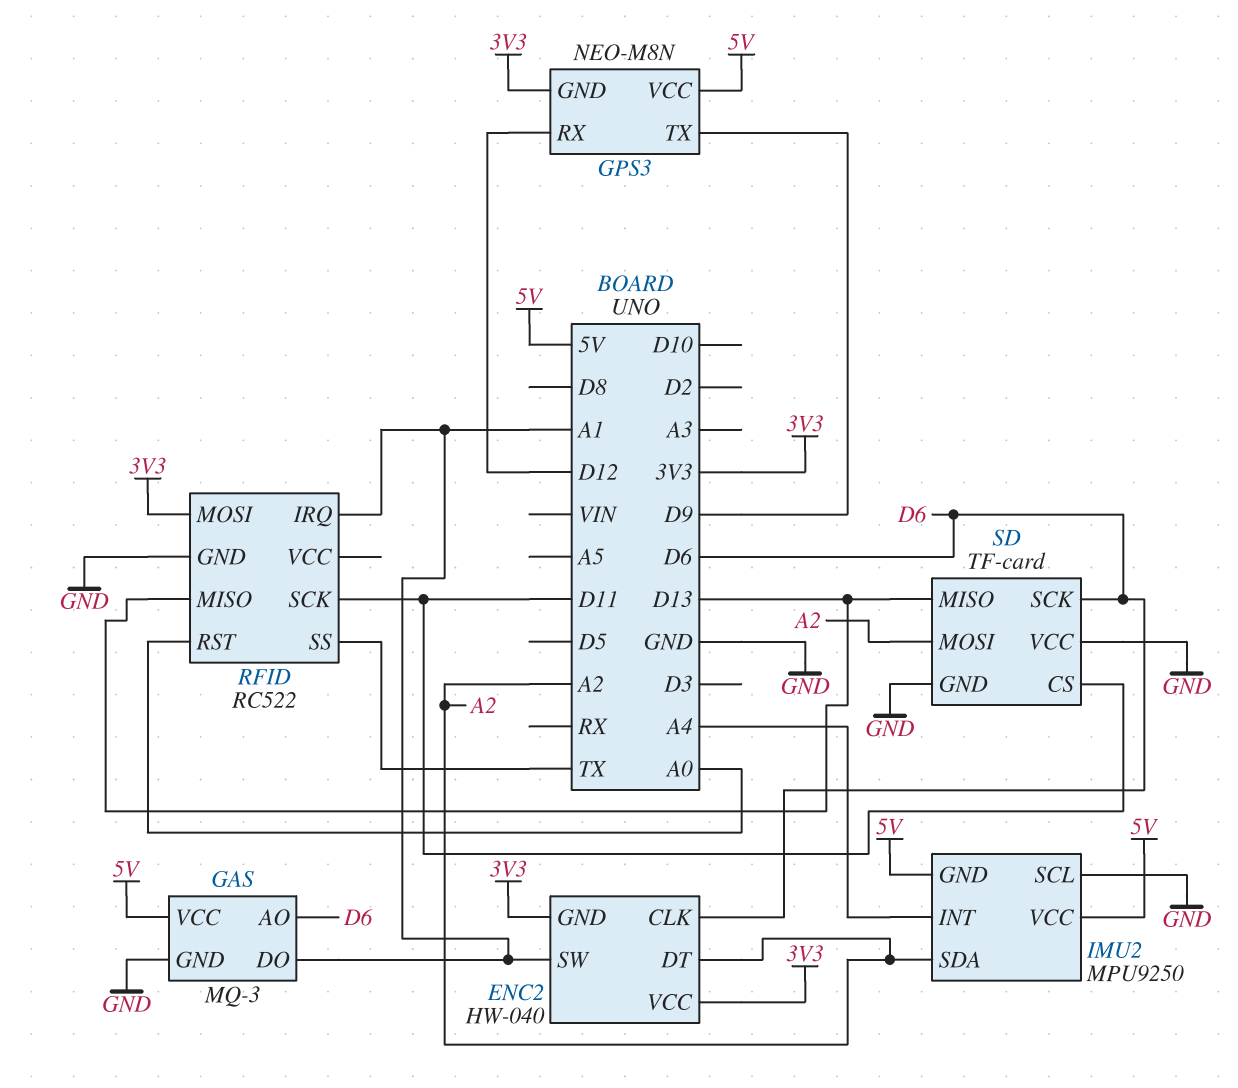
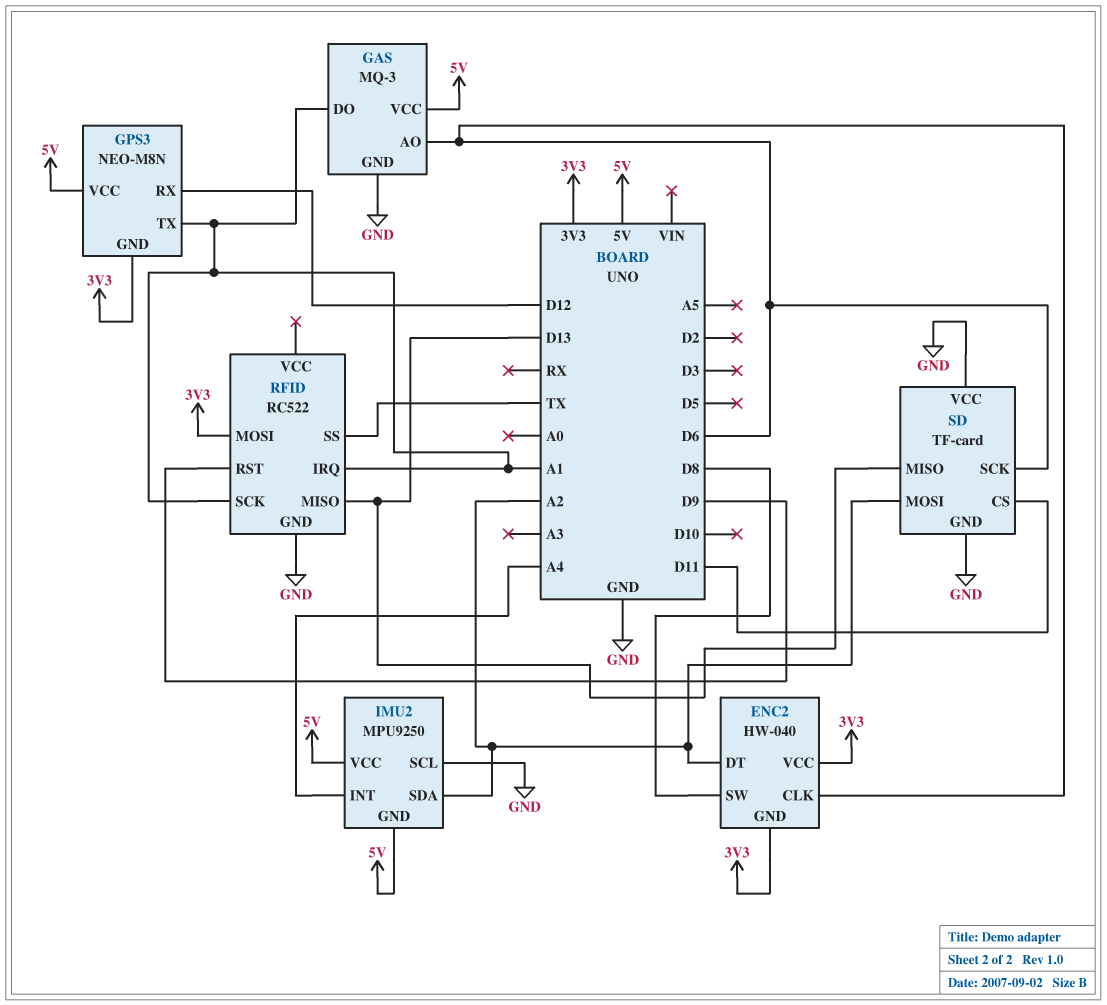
ENC2 pin SW: A1 -> D8
GPS3 pin TX: D9 -> A1
RFID pin RST: A0 -> D9
RFID pin SCK: D11 -> A1

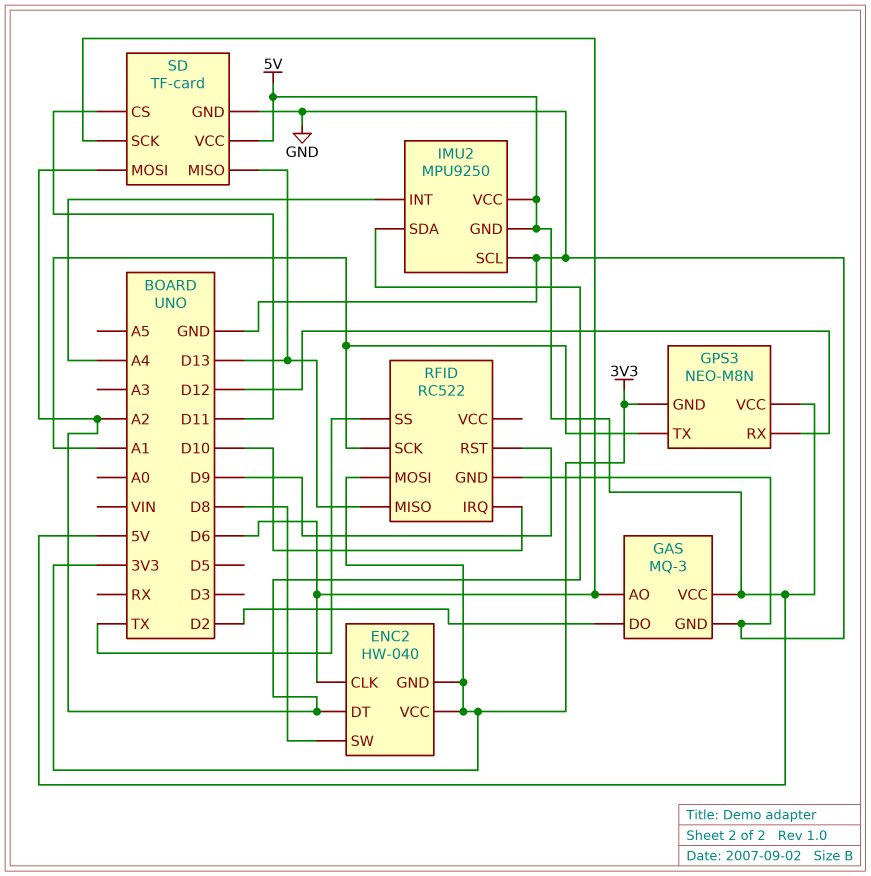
GAS pin DO: A1 -> D2
RFID pin IRQ: A1 -> D10
SD pin VCC: GND -> 5V

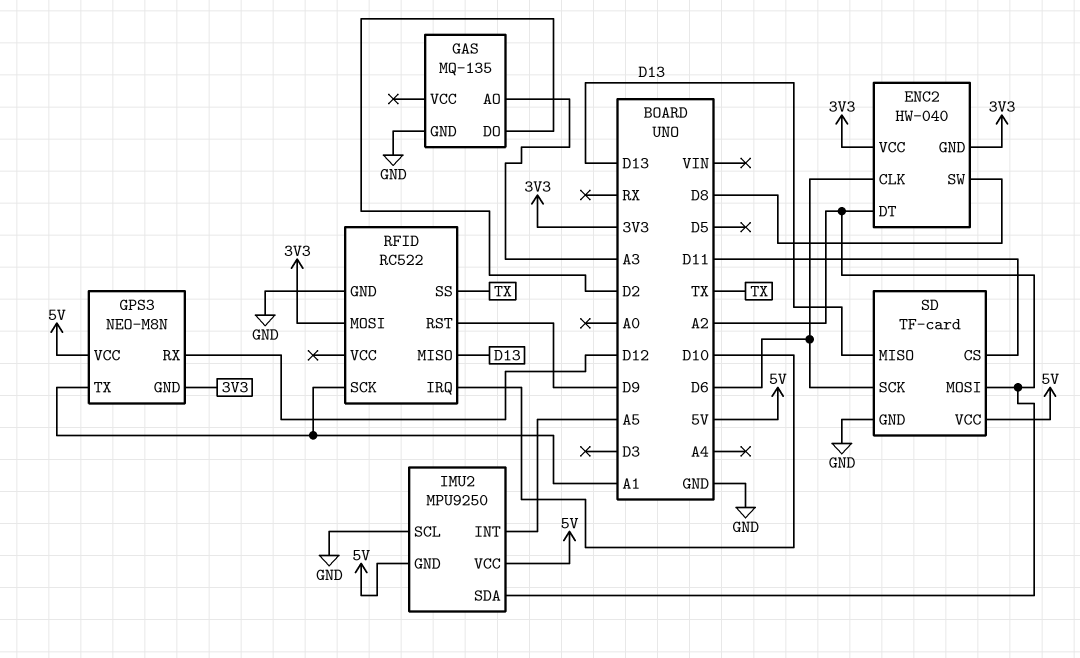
GAS: MQ-3 -> MQ-135
GAS pin AO: D6 -> A3
GAS pin VCC: 5V -> none
IMU2 pin INT: A4 -> A5

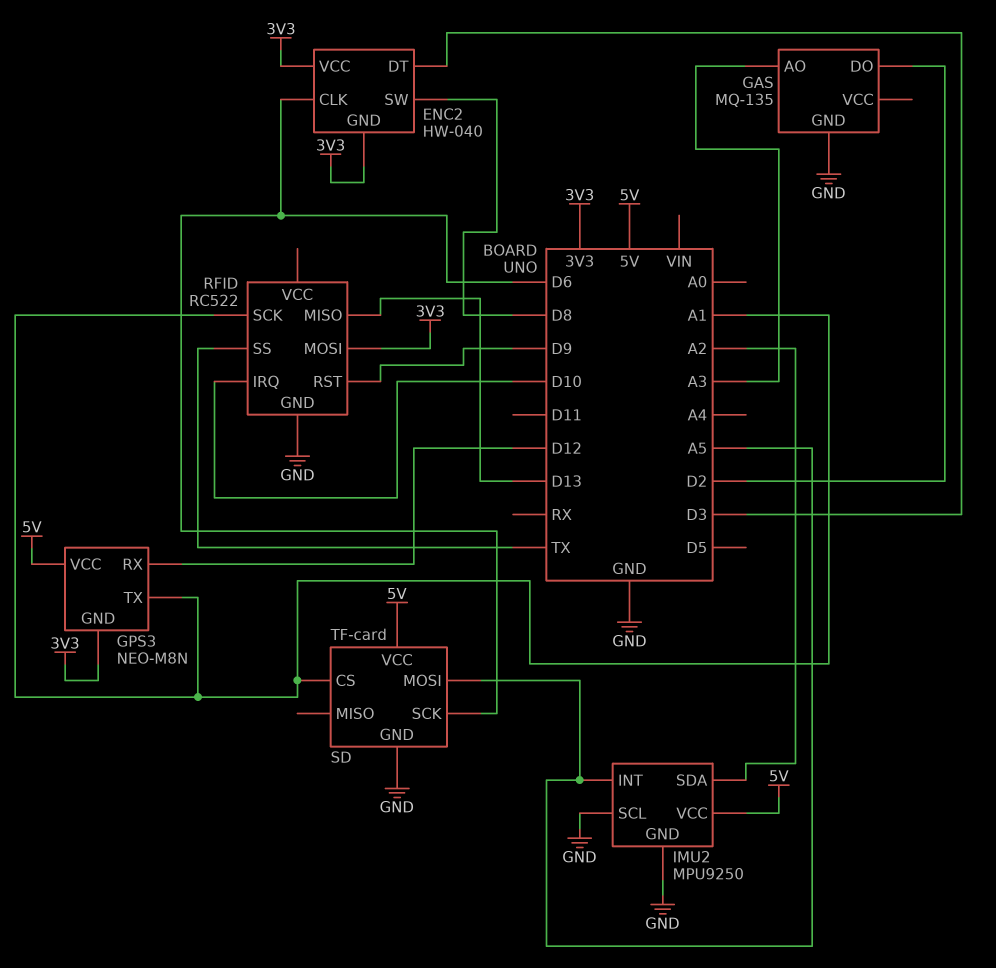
ENC2 pin DT: A2 -> D3
IMU2 pin GND: 5V -> GND
SD pin CS: D11 -> A1
SD pin MISO: D13 -> none
SD pin MOSI: A2 -> A5

